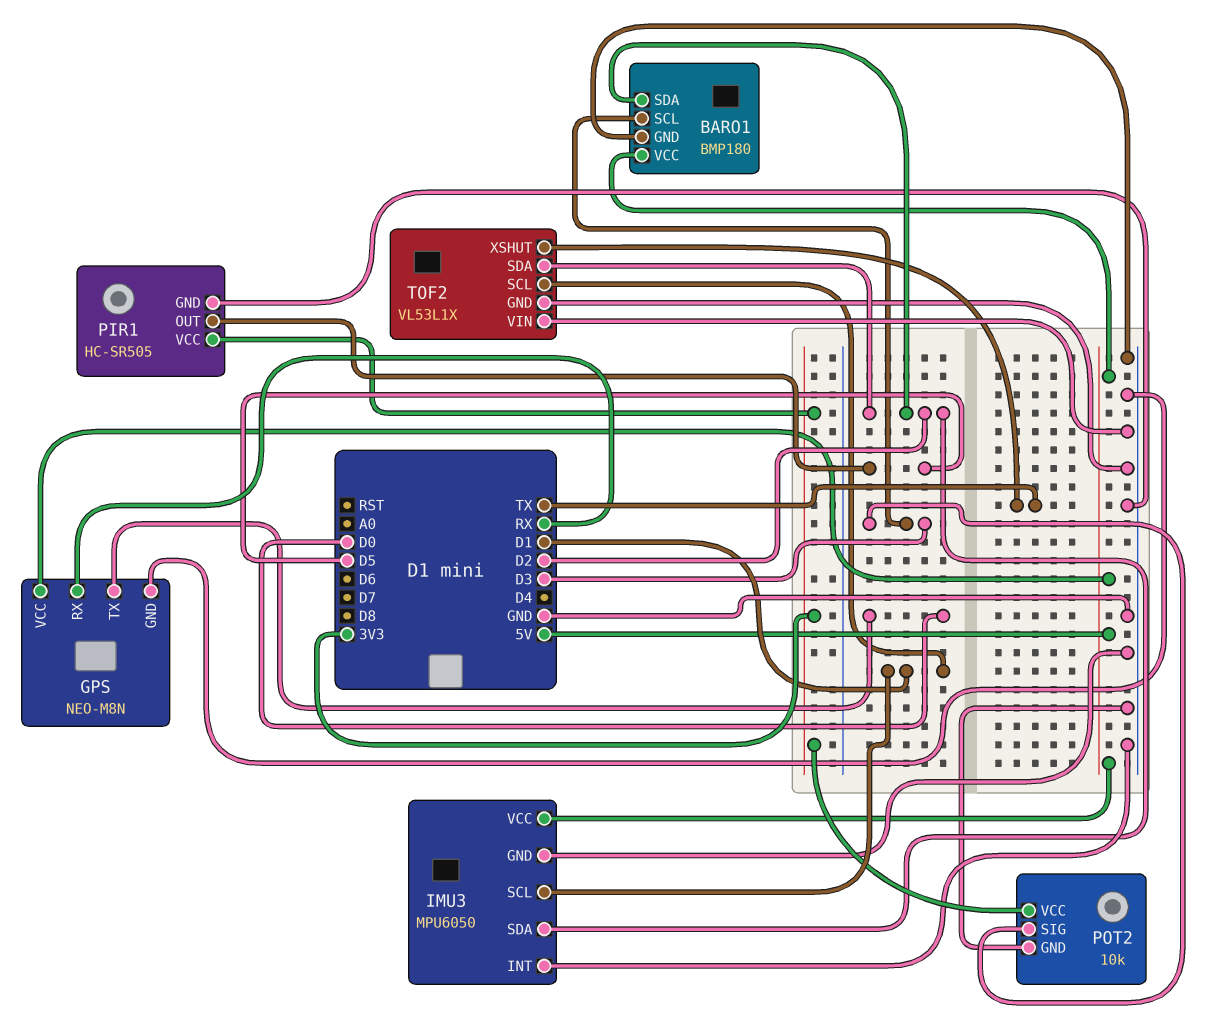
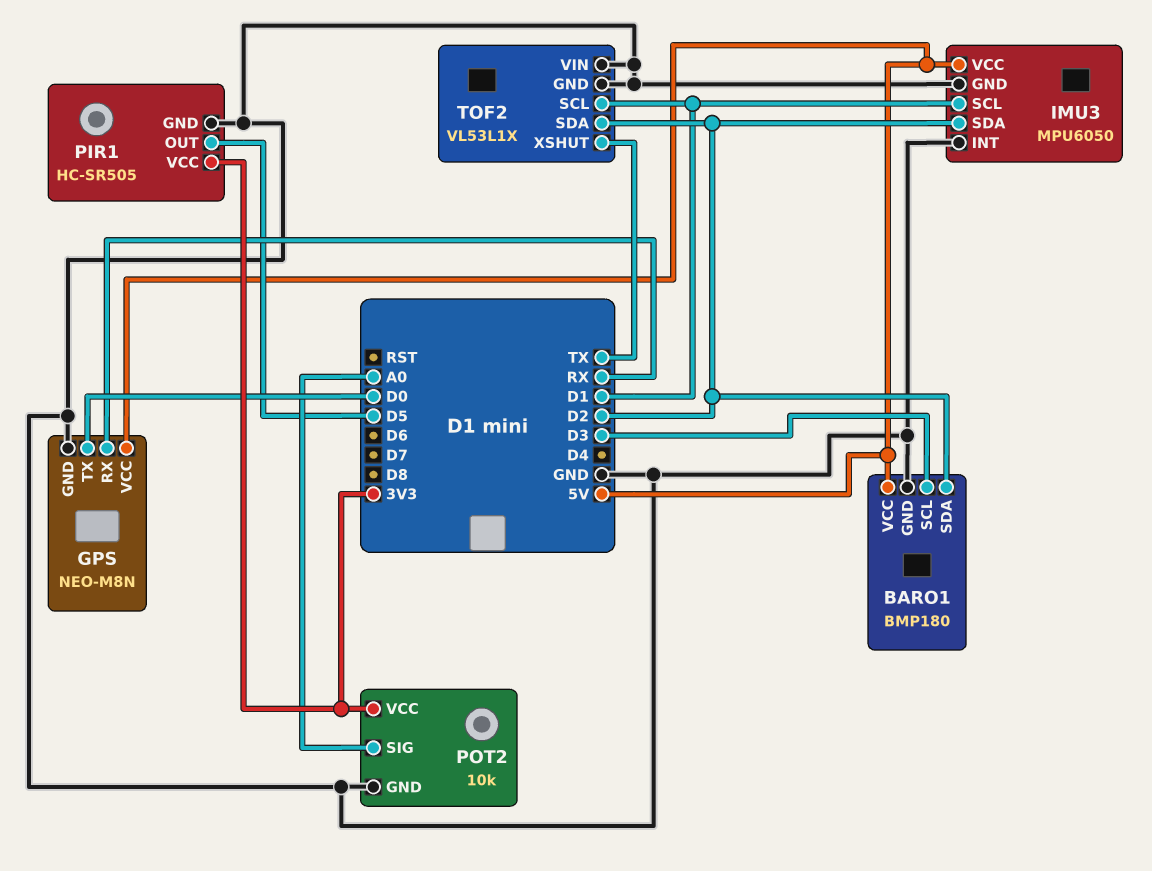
POT2 pin SIG: D3 -> A0

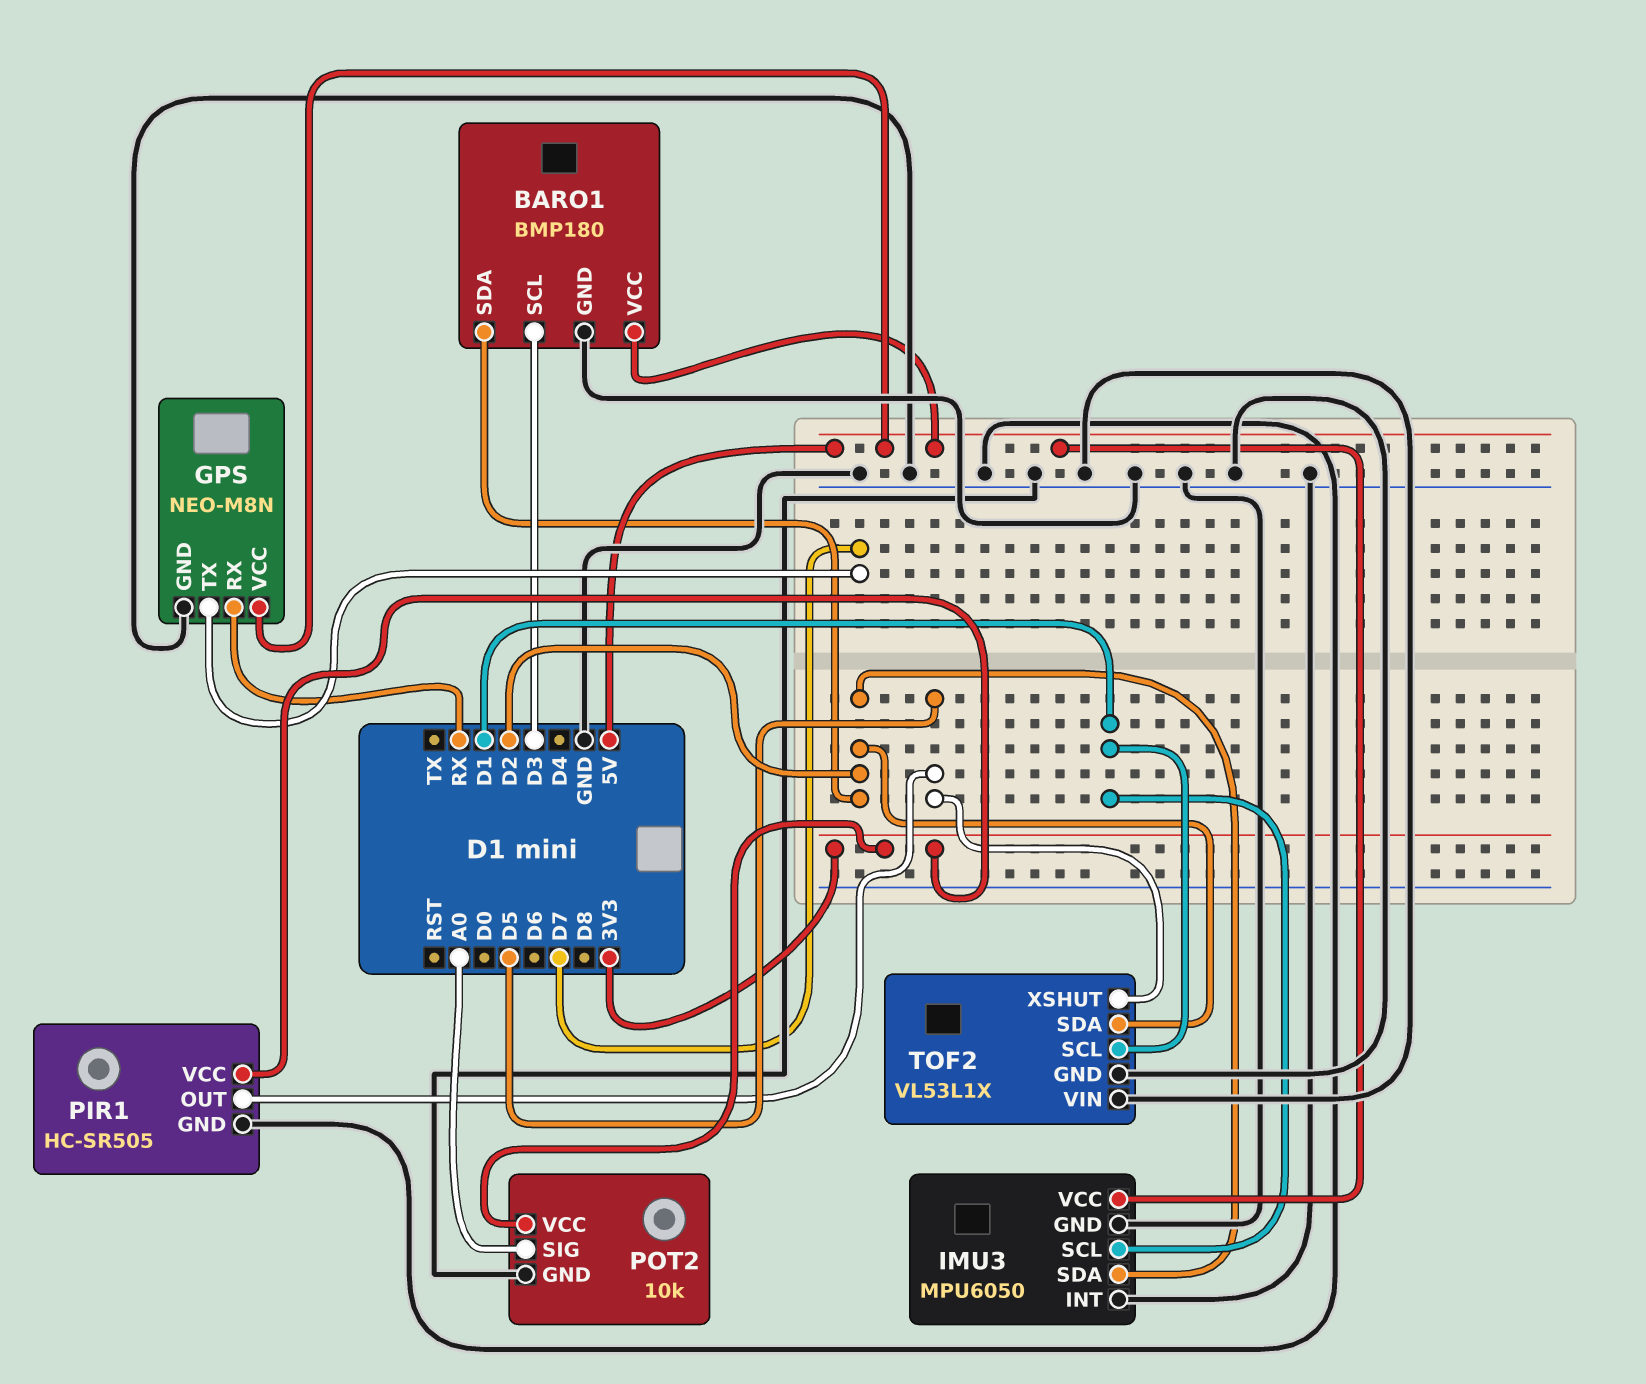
GPS pin TX: D0 -> D7
TOF2 pin XSHUT: TX -> D5

